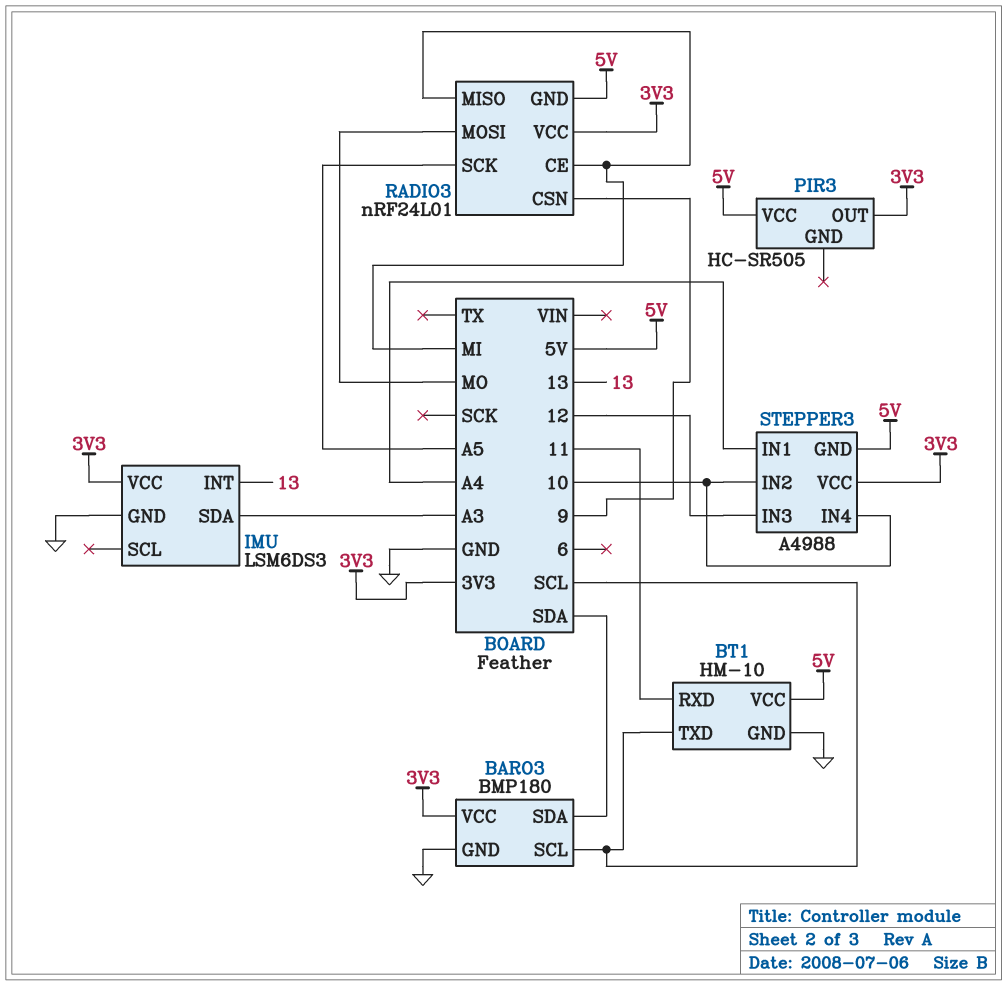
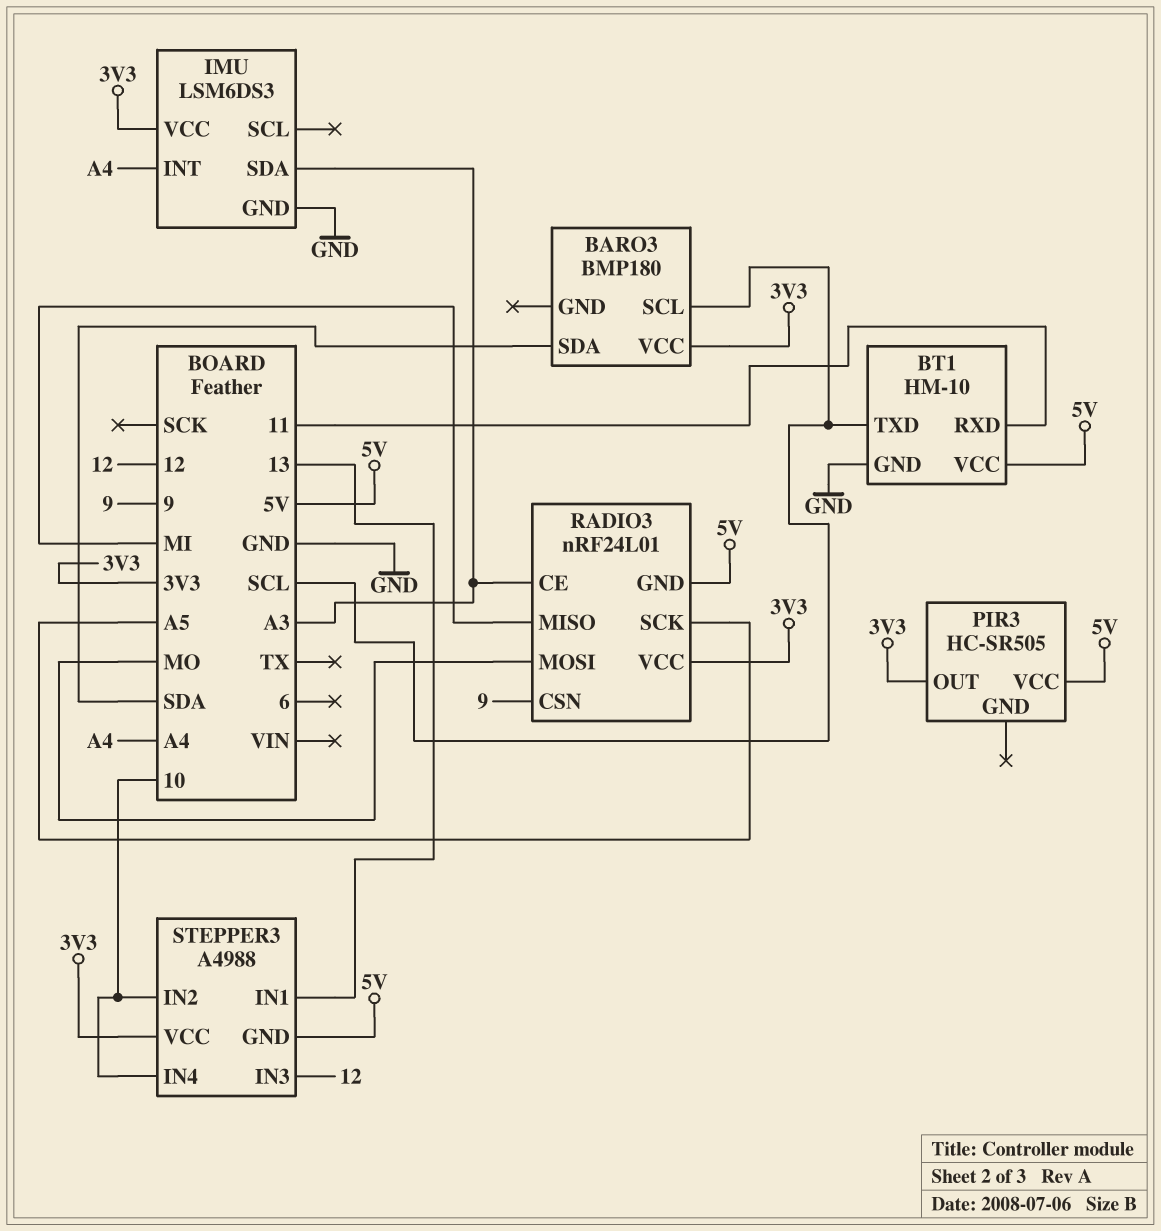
BARO3 pin GND: GND -> none
IMU pin INT: 13 -> A4
RADIO3 pin CE: MI -> A3
STEPPER3 pin IN1: A4 -> 13

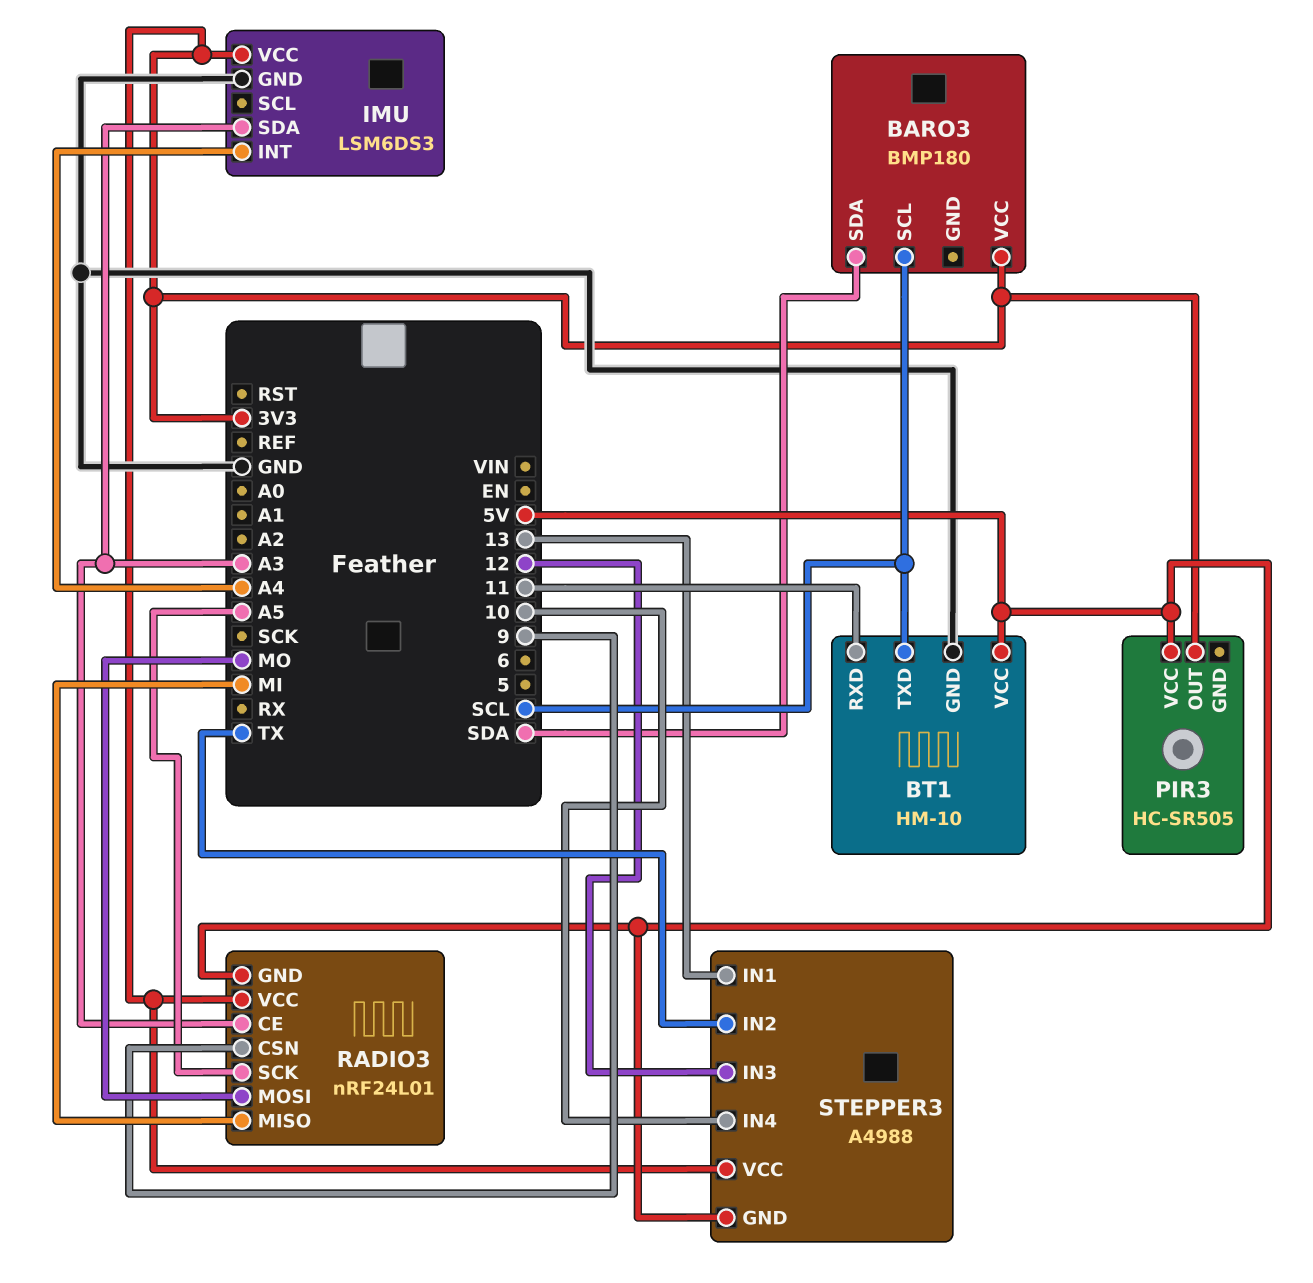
STEPPER3 pin IN2: 10 -> TX

